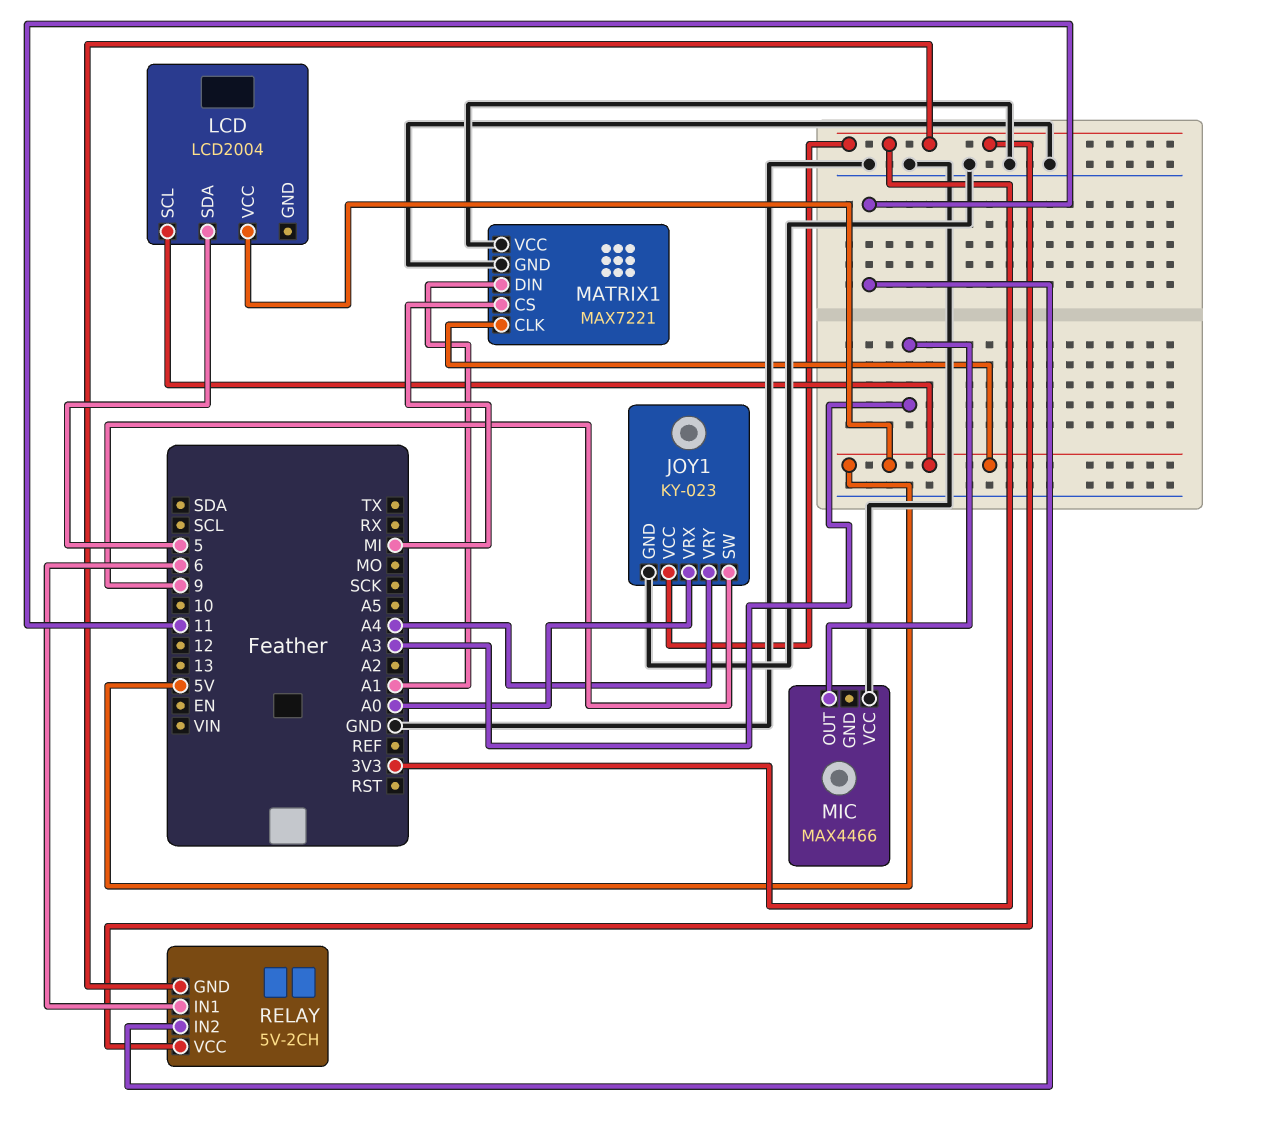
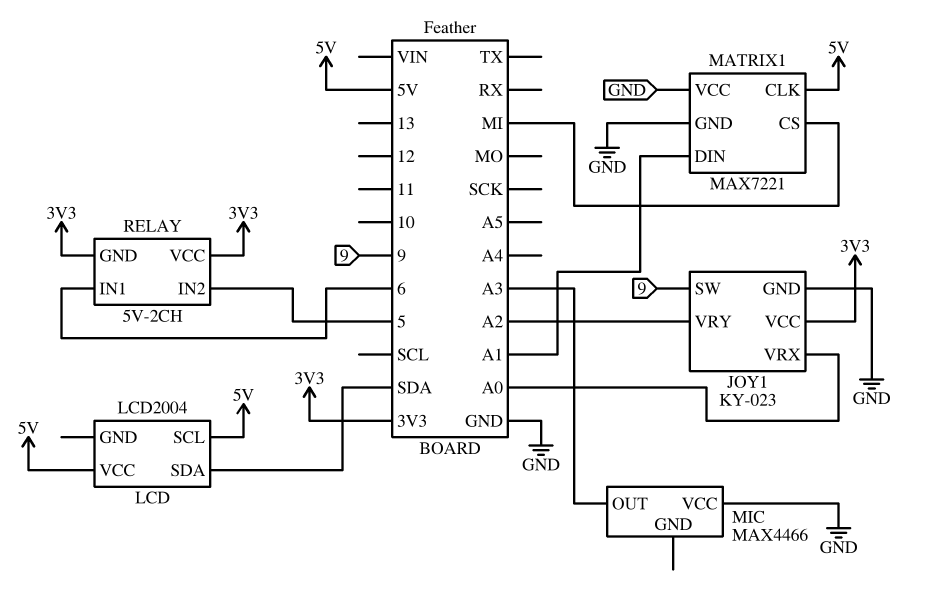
JOY1 pin VRY: A4 -> A2
LCD pin SDA: 5 -> SDA
RELAY pin IN2: 11 -> 5

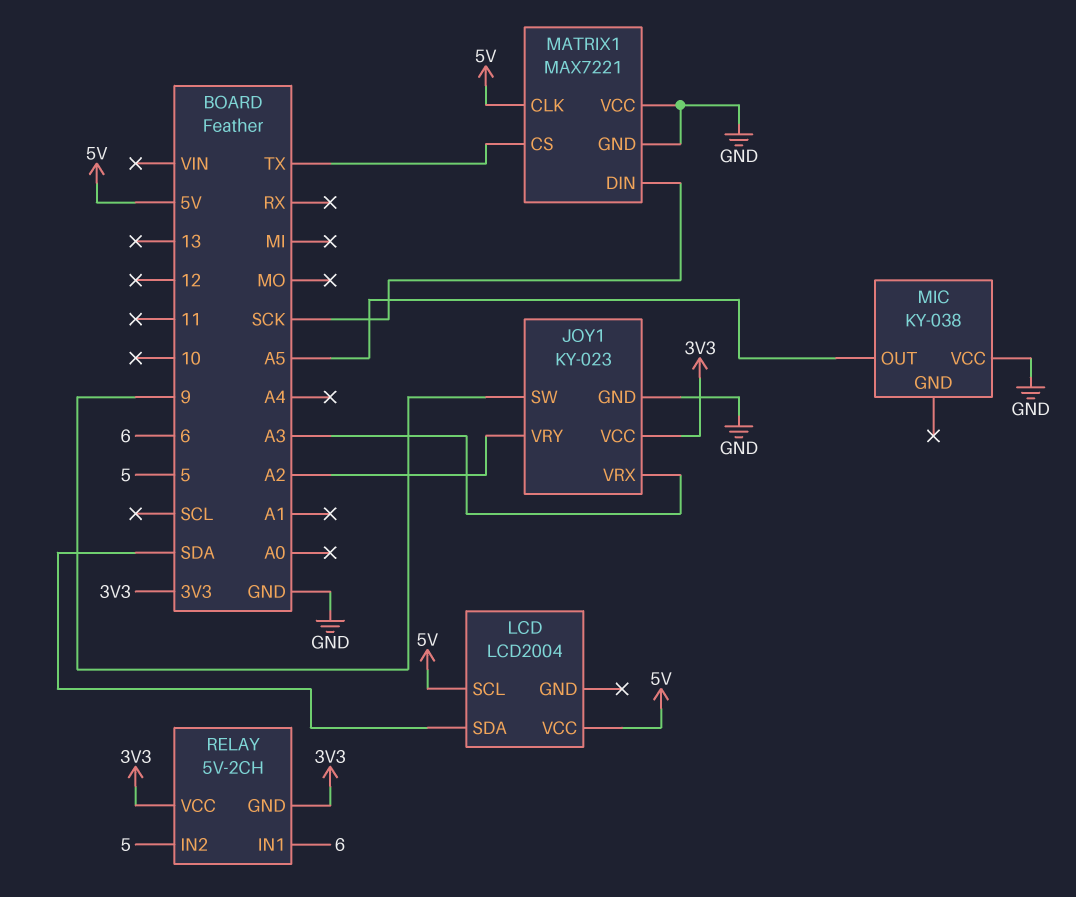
JOY1 pin VRX: A0 -> A3
MATRIX1 pin CS: MI -> TX
MATRIX1 pin DIN: A1 -> SCK
MIC: MAX4466 -> KY-038
MIC pin OUT: A3 -> A5

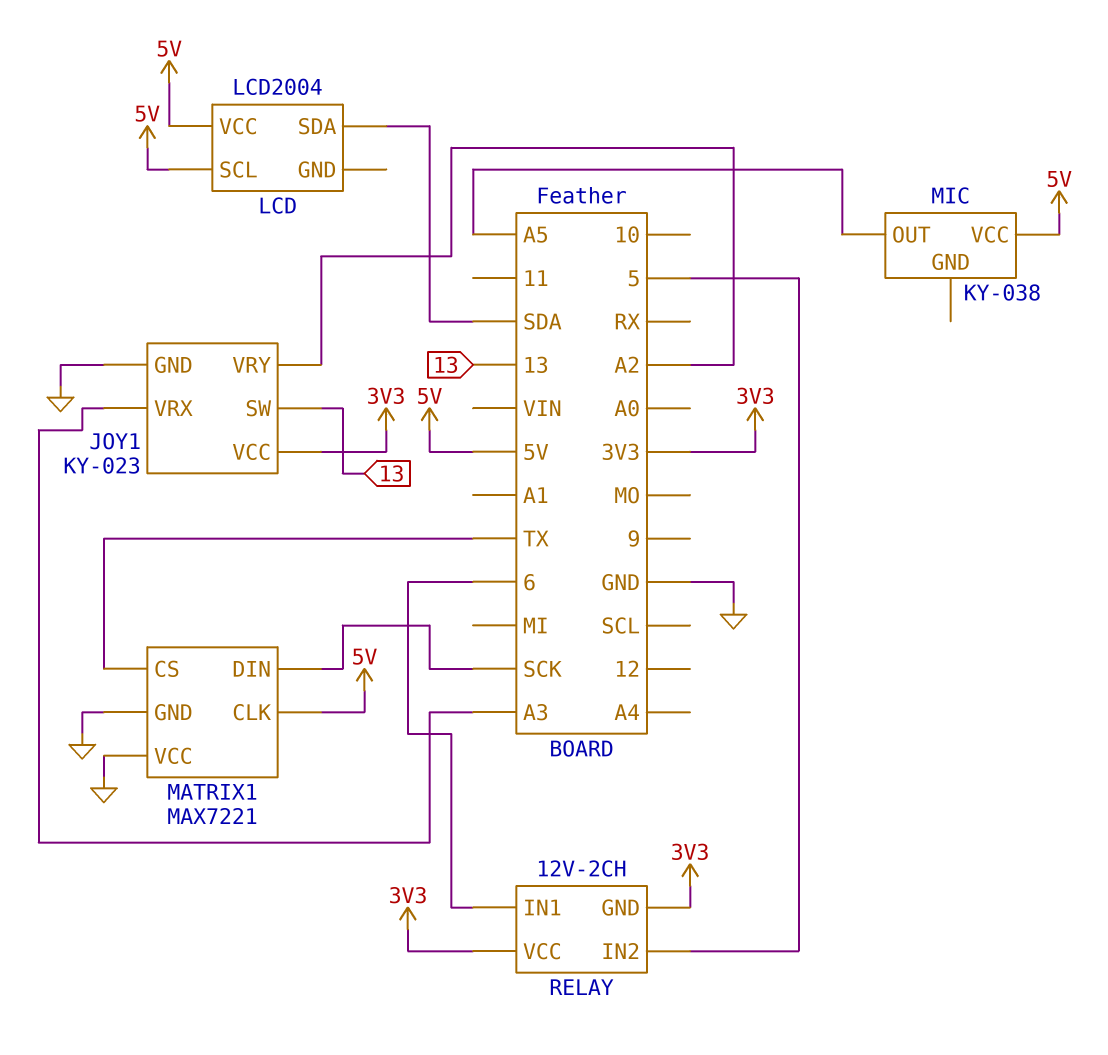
JOY1 pin SW: 9 -> 13
MIC pin VCC: GND -> 5V
RELAY: 5V-2CH -> 12V-2CH

